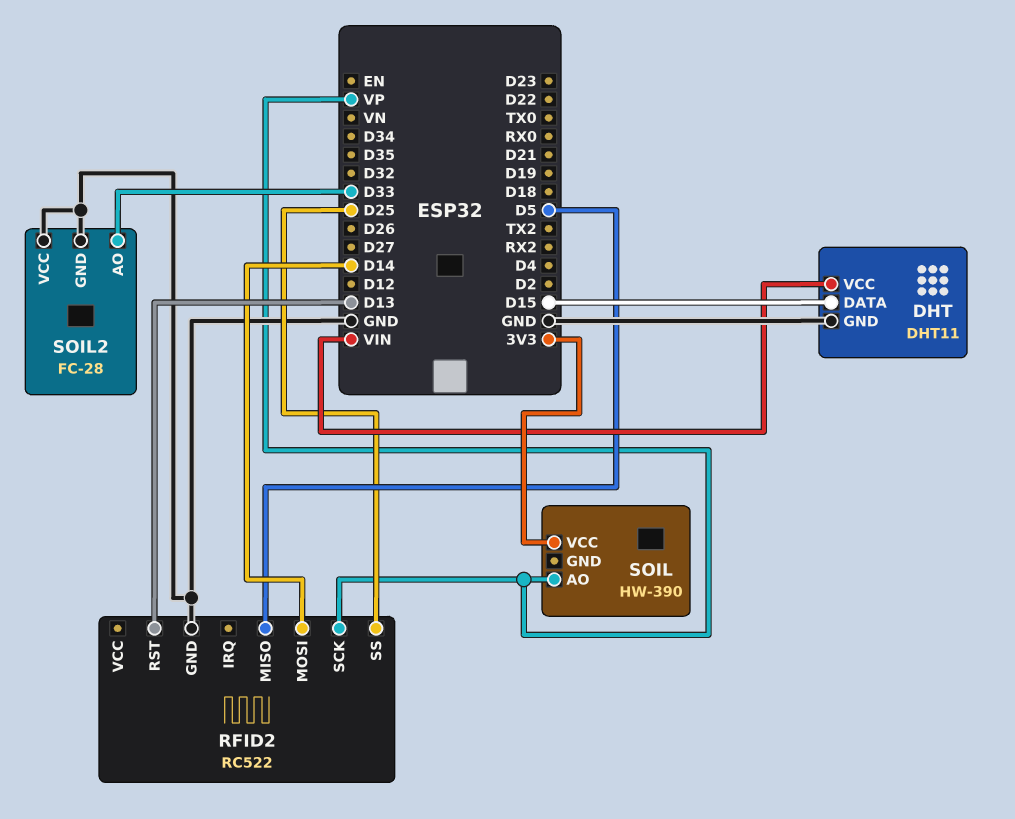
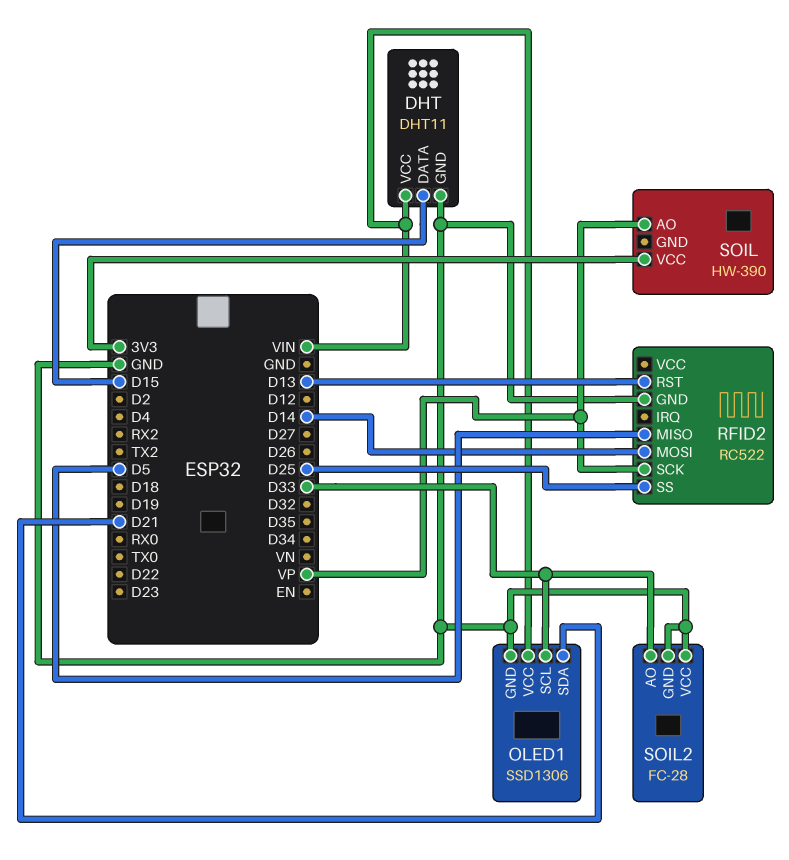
OLED1: none -> SSD1306
OLED1 pin GND: none -> GND
OLED1 pin SCL: none -> D33
OLED1 pin SDA: none -> D21
OLED1 pin VCC: none -> VIN

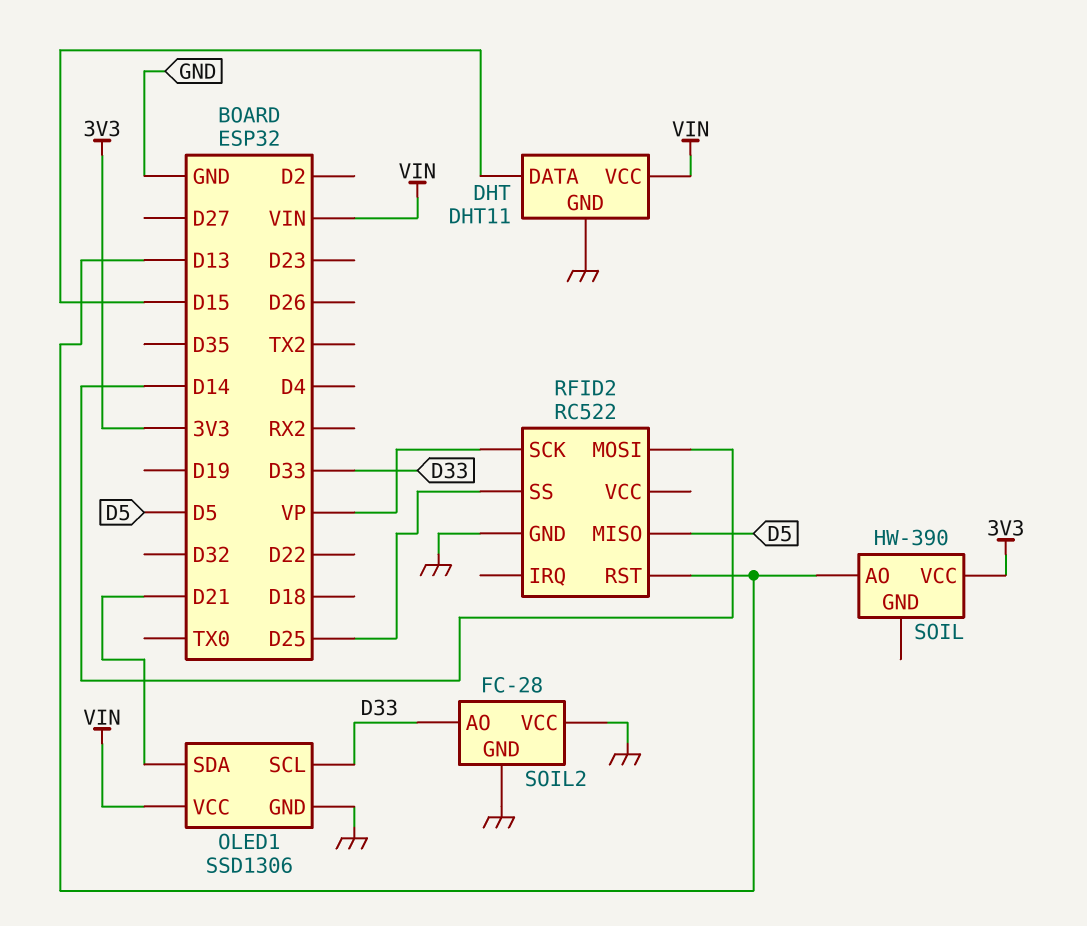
SOIL pin AO: VP -> D13

